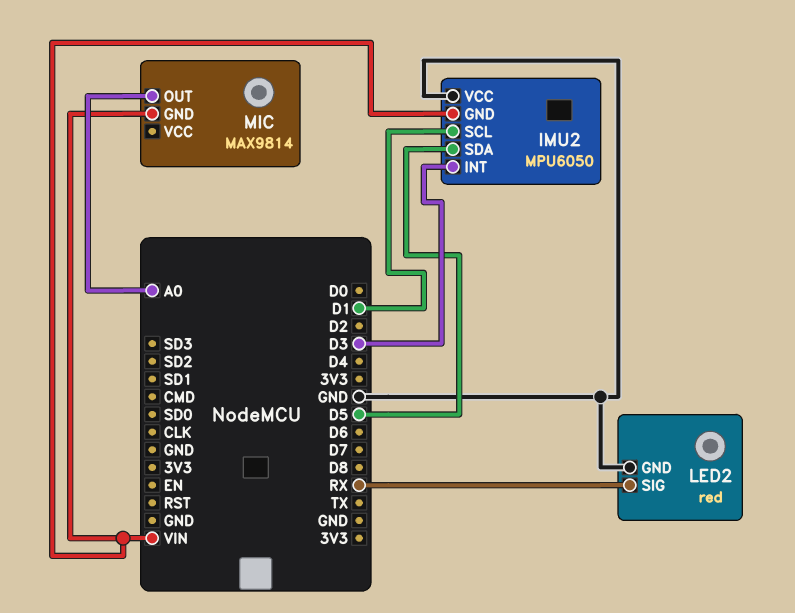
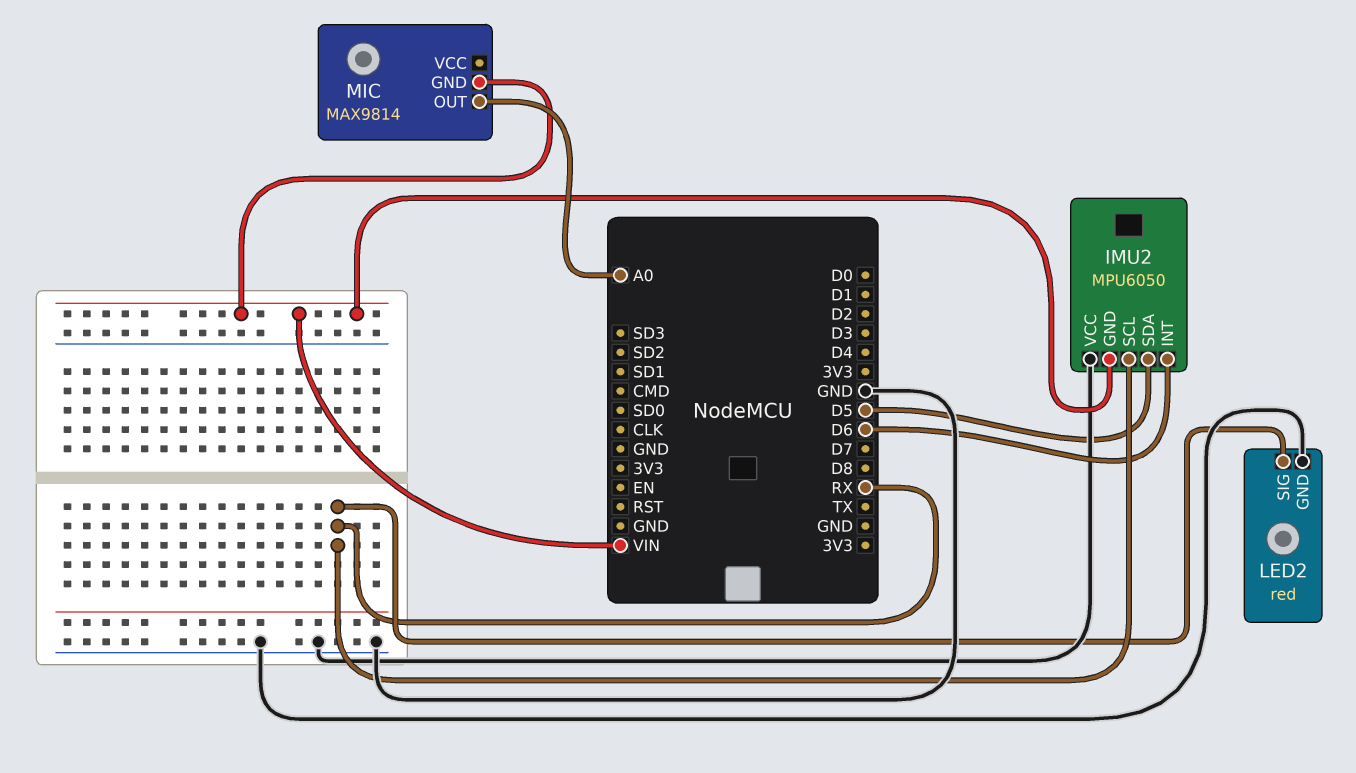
IMU2 pin INT: D3 -> D6
IMU2 pin SCL: D1 -> RX

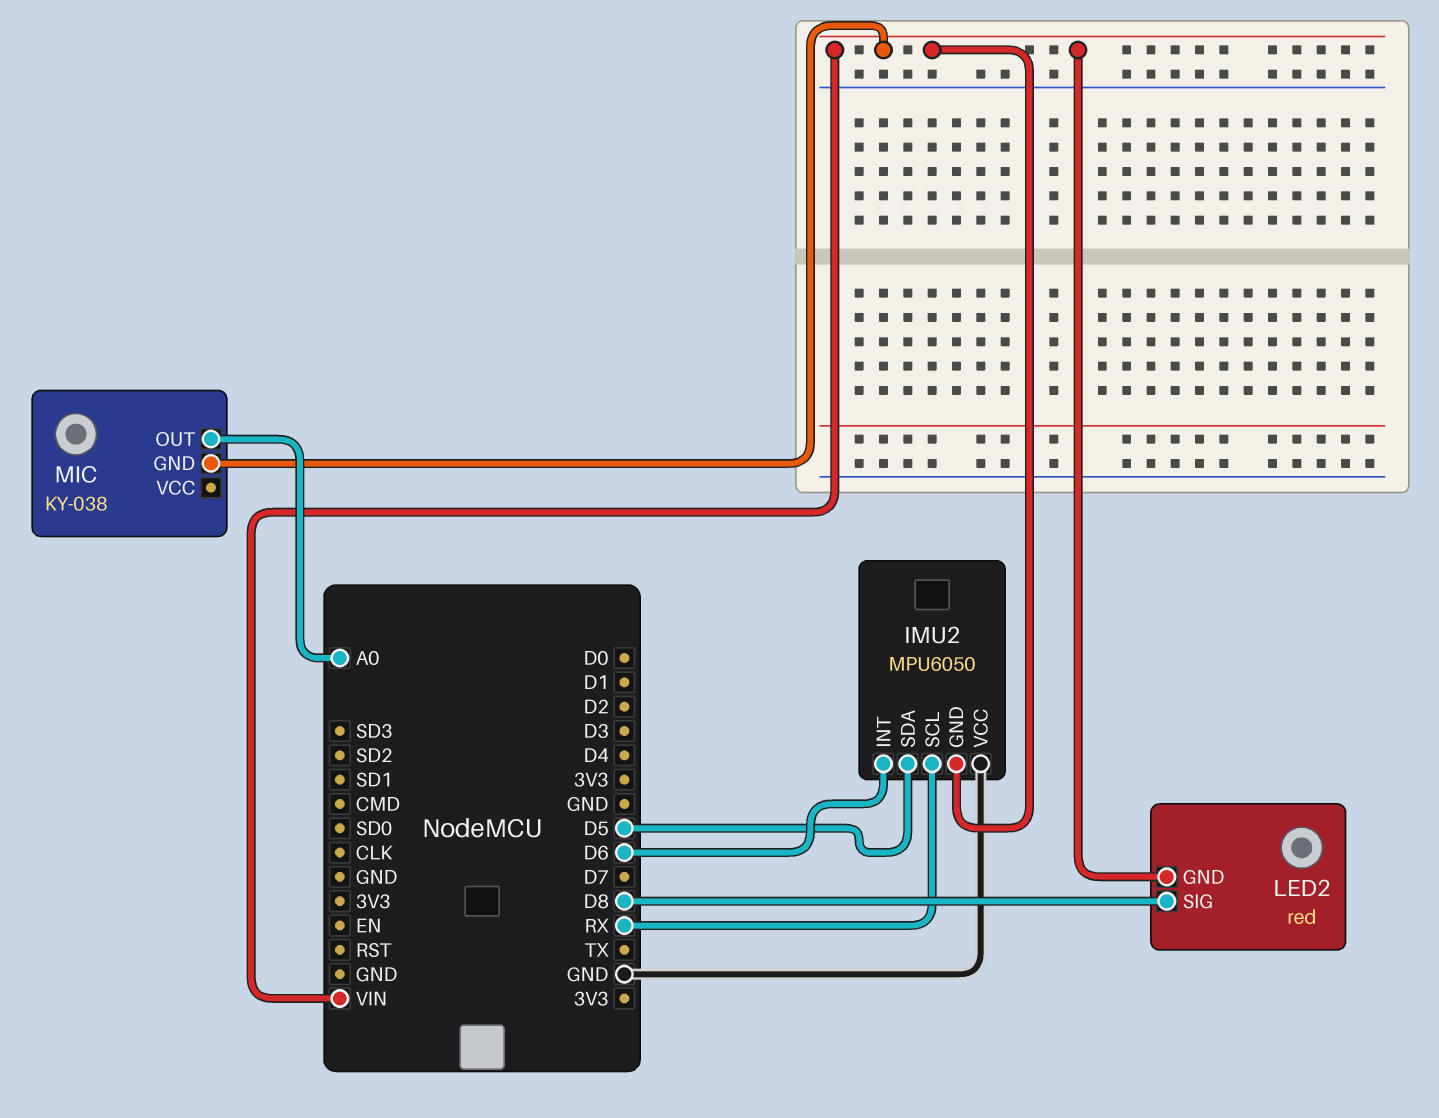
LED2 pin GND: GND -> VIN
LED2 pin SIG: RX -> D8
MIC: MAX9814 -> KY-038

